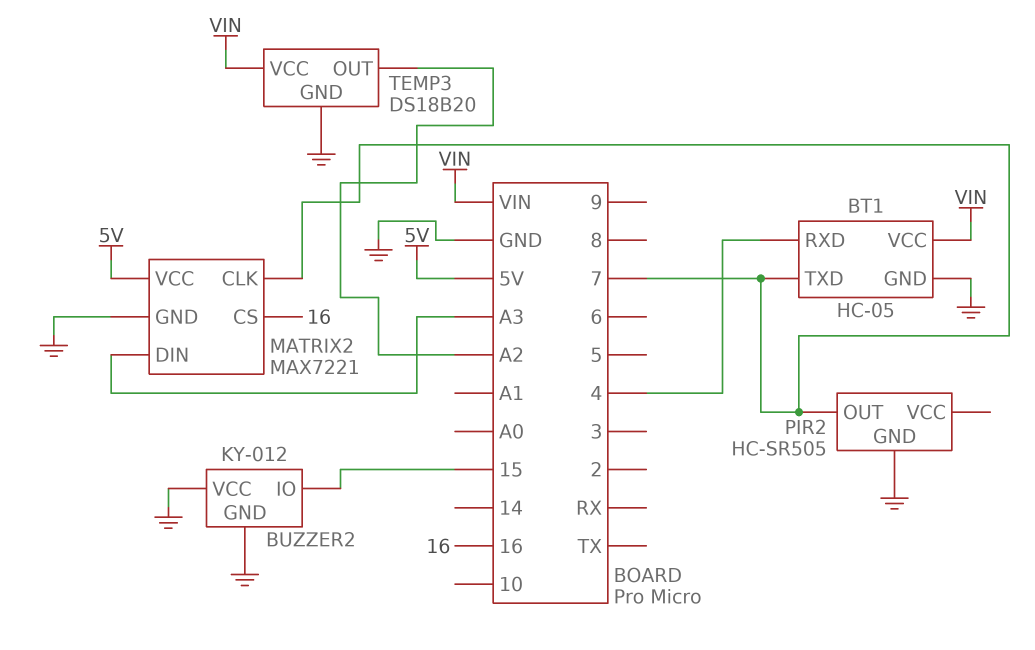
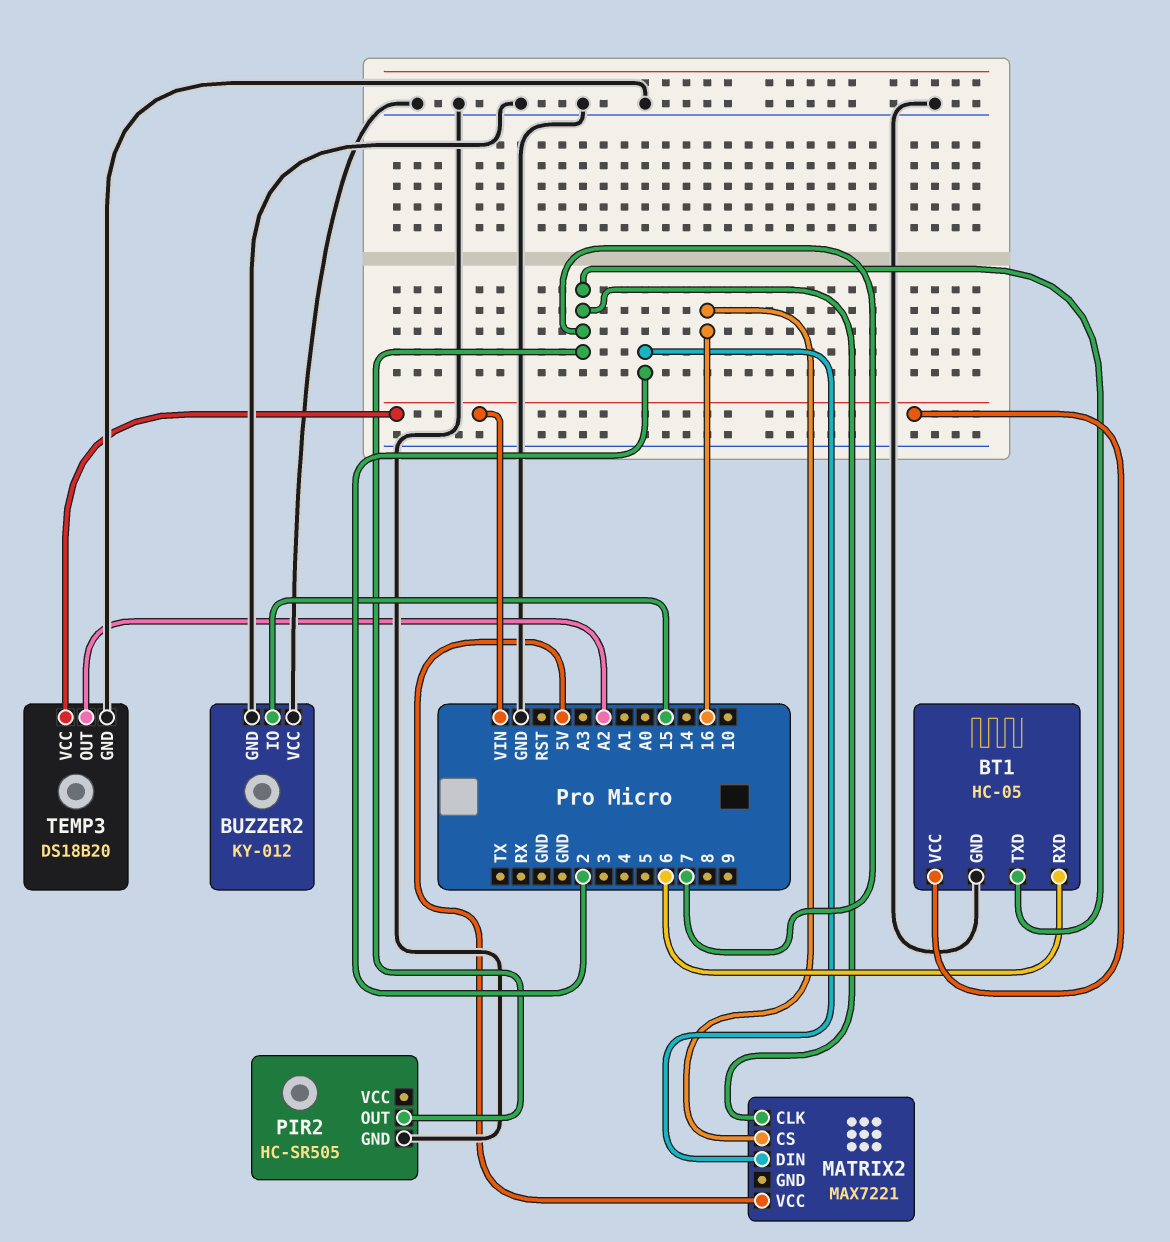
BT1 pin RXD: 4 -> 6
MATRIX2 pin DIN: A3 -> 2
MATRIX2 pin GND: GND -> none

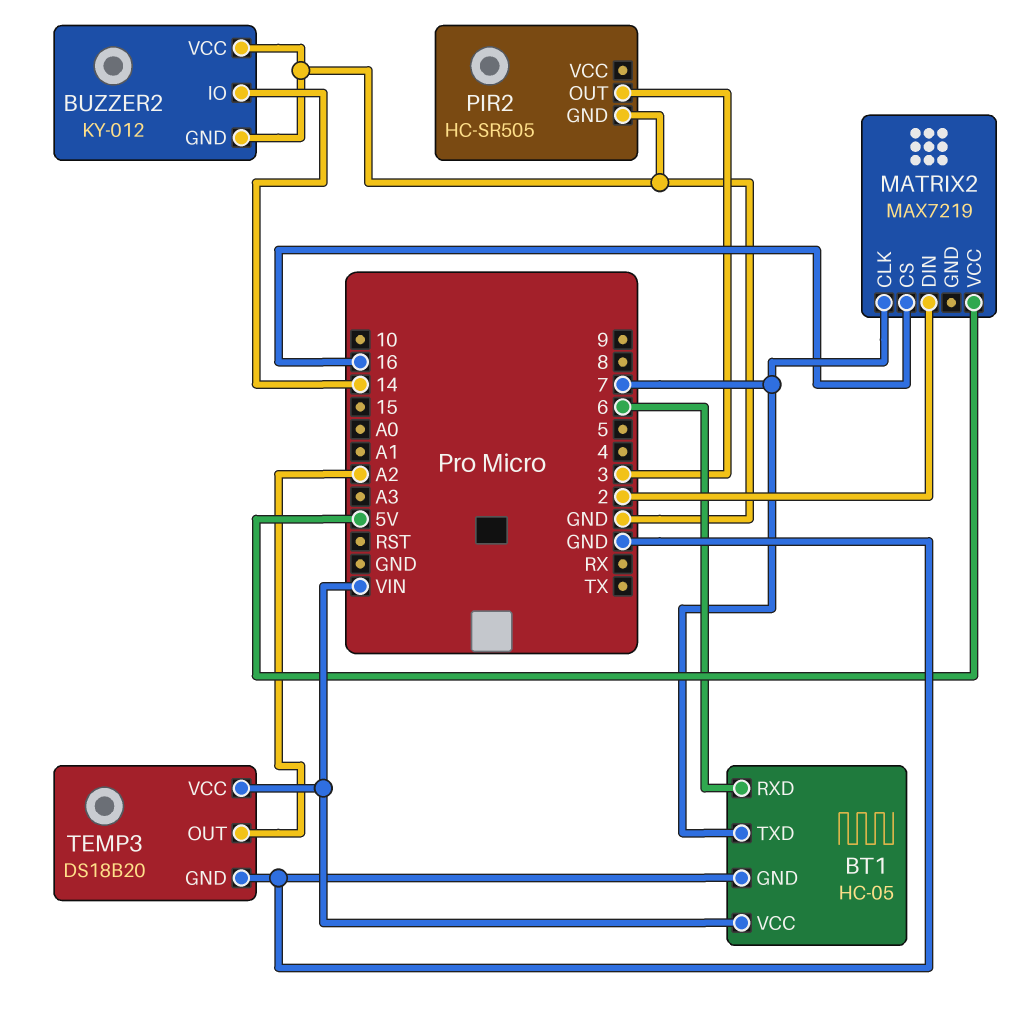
BUZZER2 pin IO: 15 -> 14
MATRIX2: MAX7221 -> MAX7219
PIR2 pin OUT: 7 -> 3

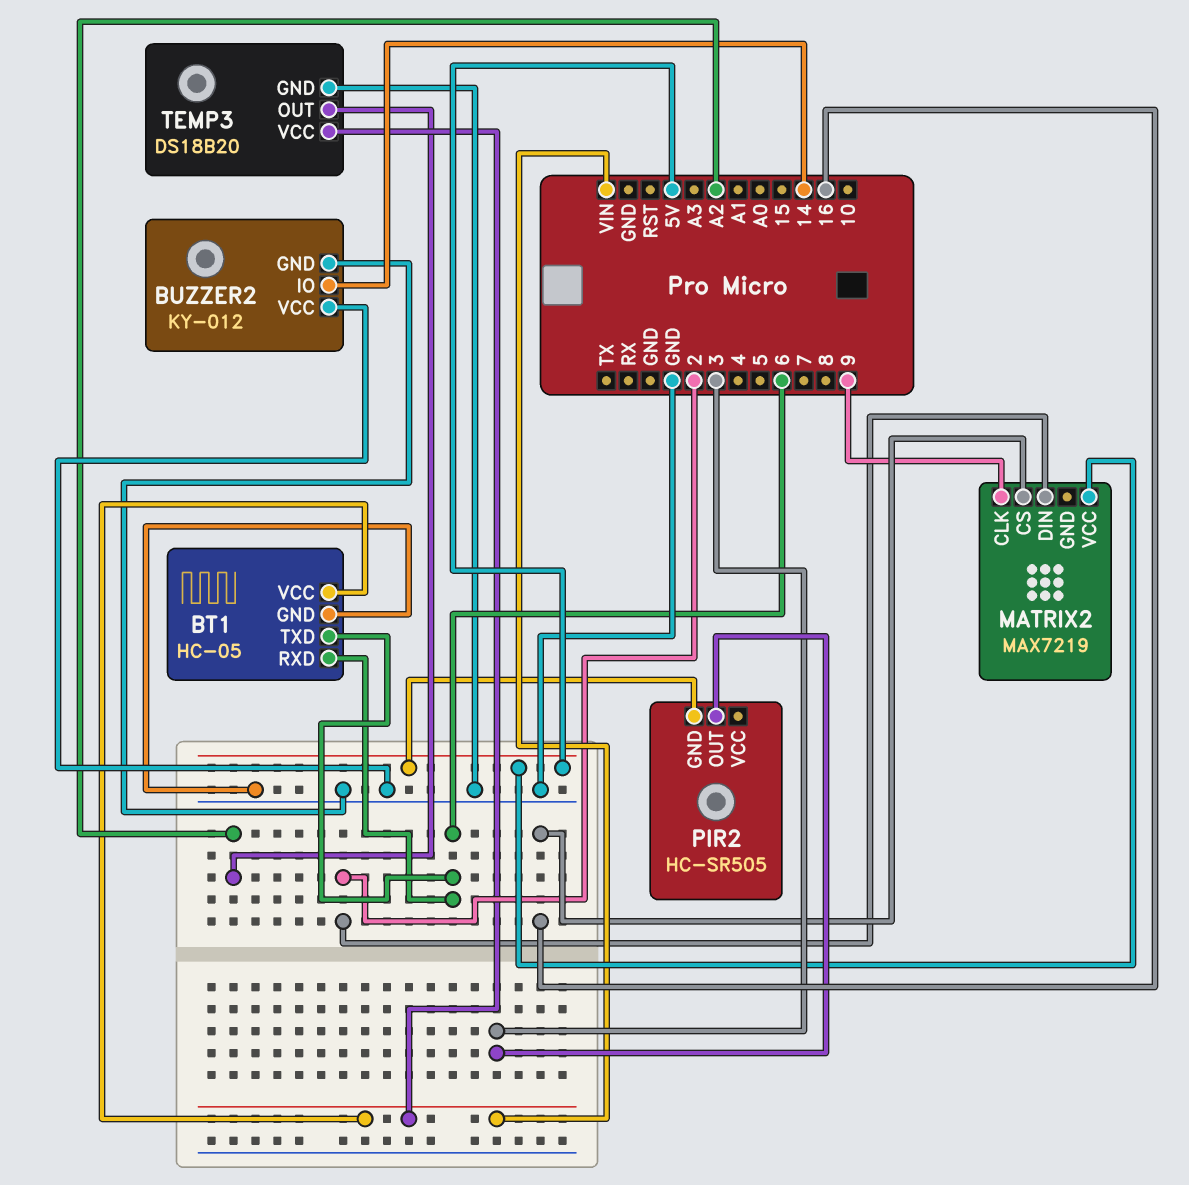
BT1 pin TXD: 7 -> 6
MATRIX2 pin CLK: 7 -> 9
PIR2 pin GND: GND -> 5V

